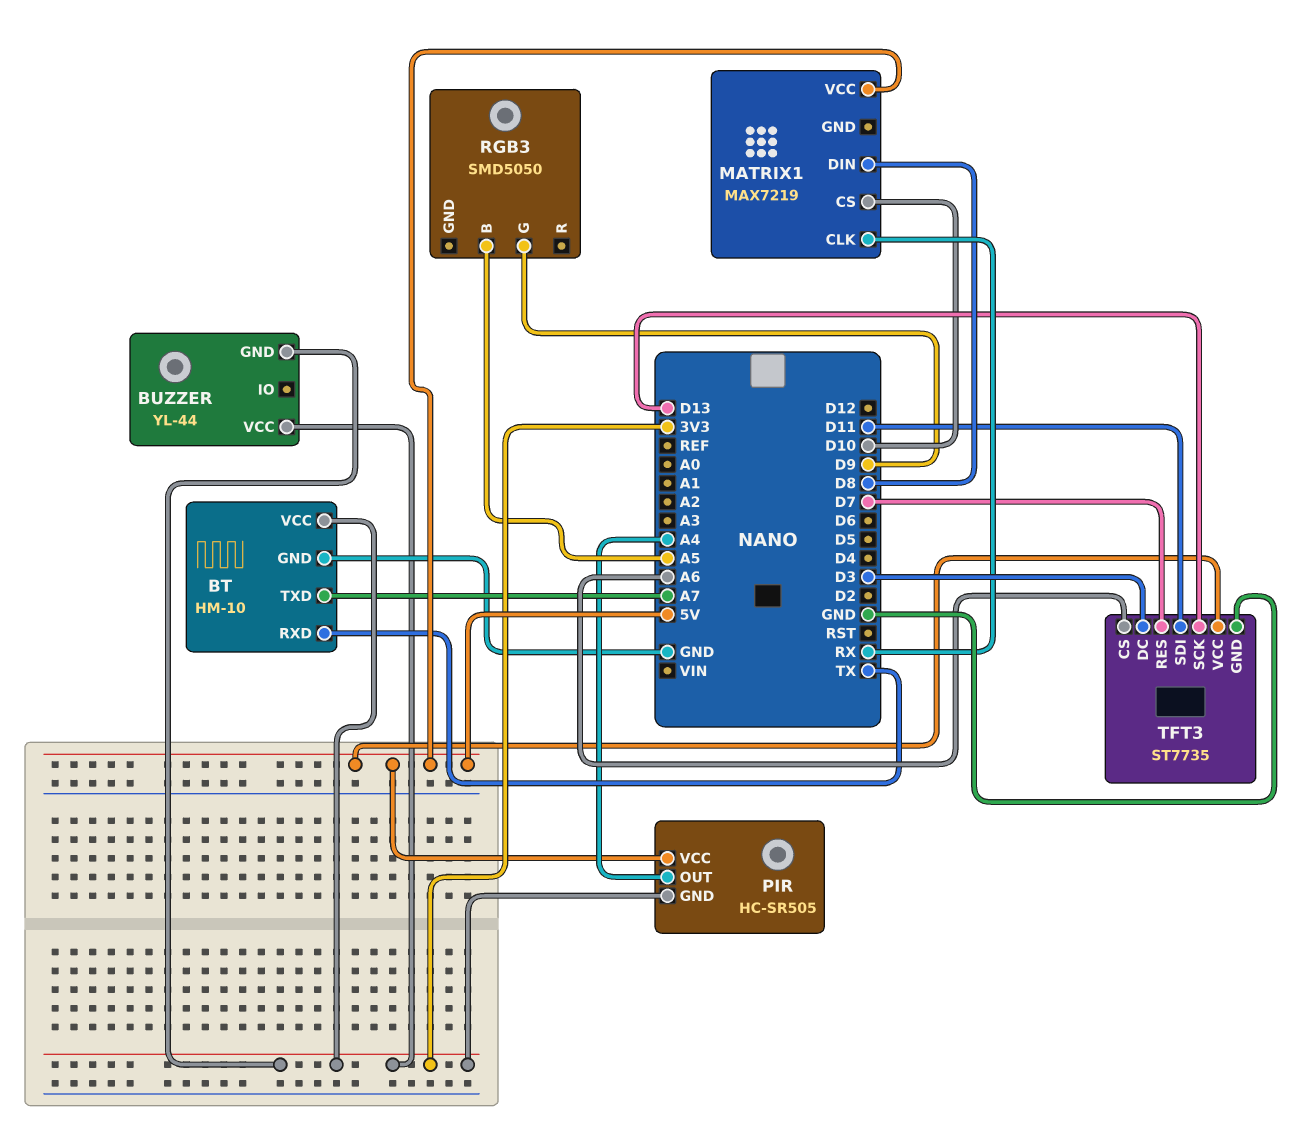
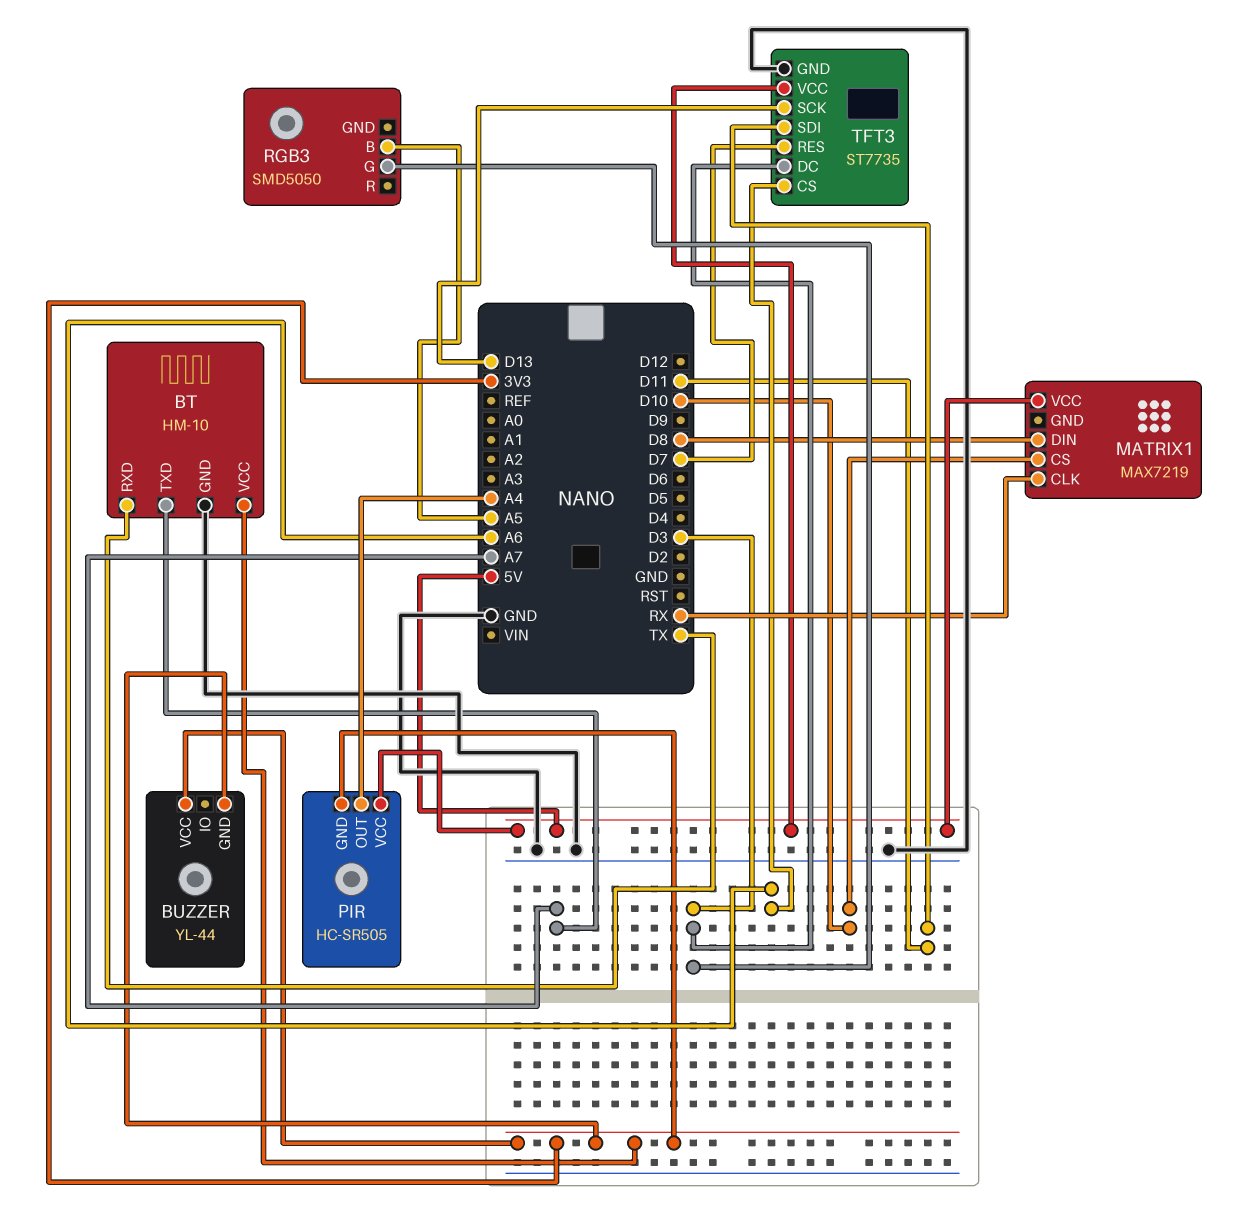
RGB3 pin G: D9 -> D3

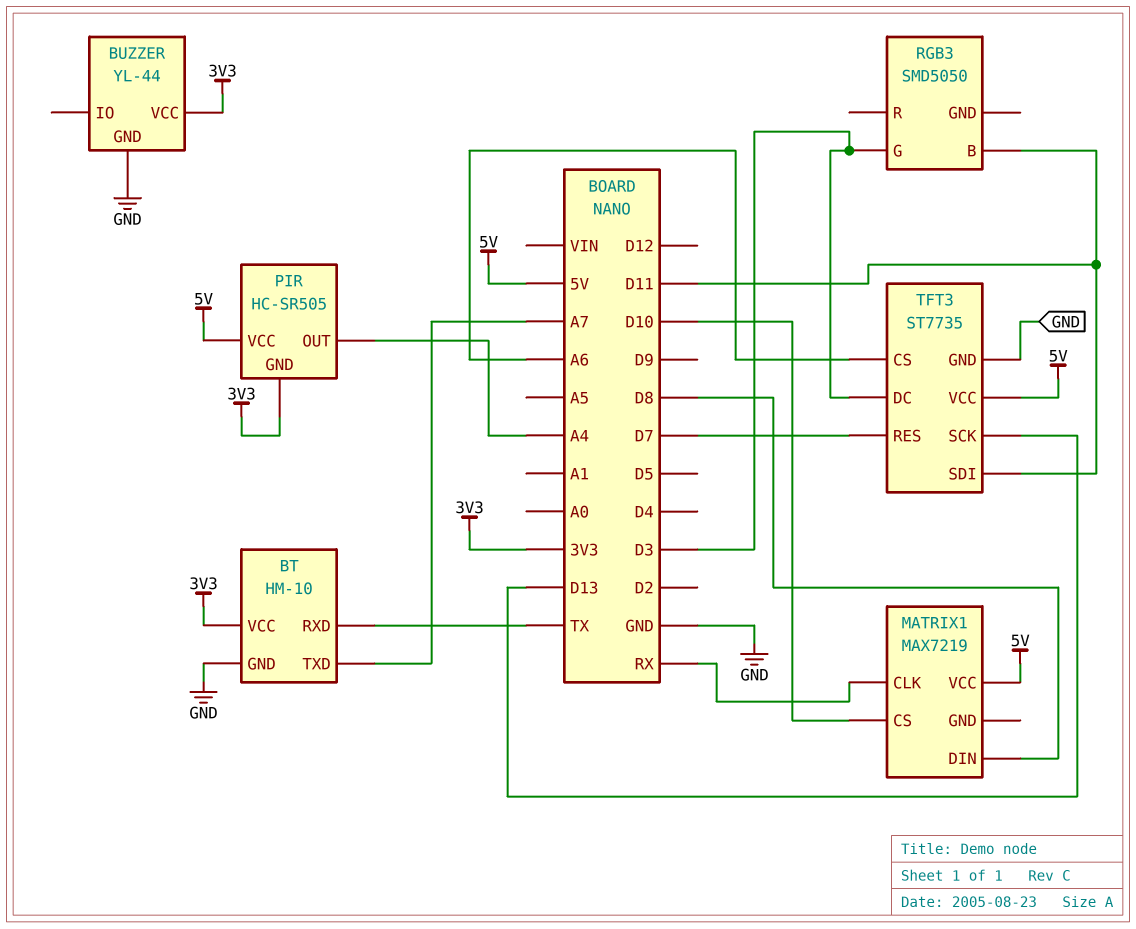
BUZZER pin GND: 3V3 -> GND
RGB3 pin B: A5 -> D11

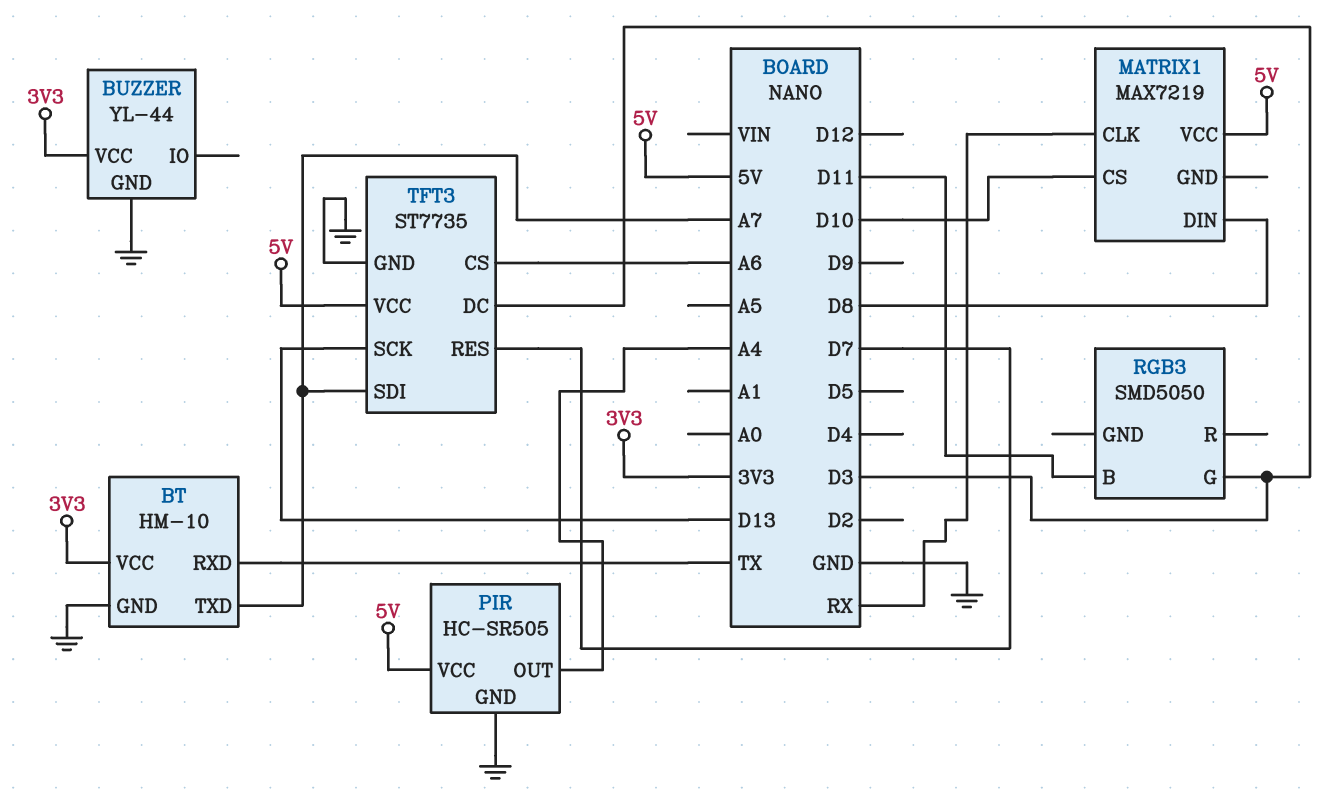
PIR pin GND: 3V3 -> GND
TFT3 pin SDI: D11 -> A7

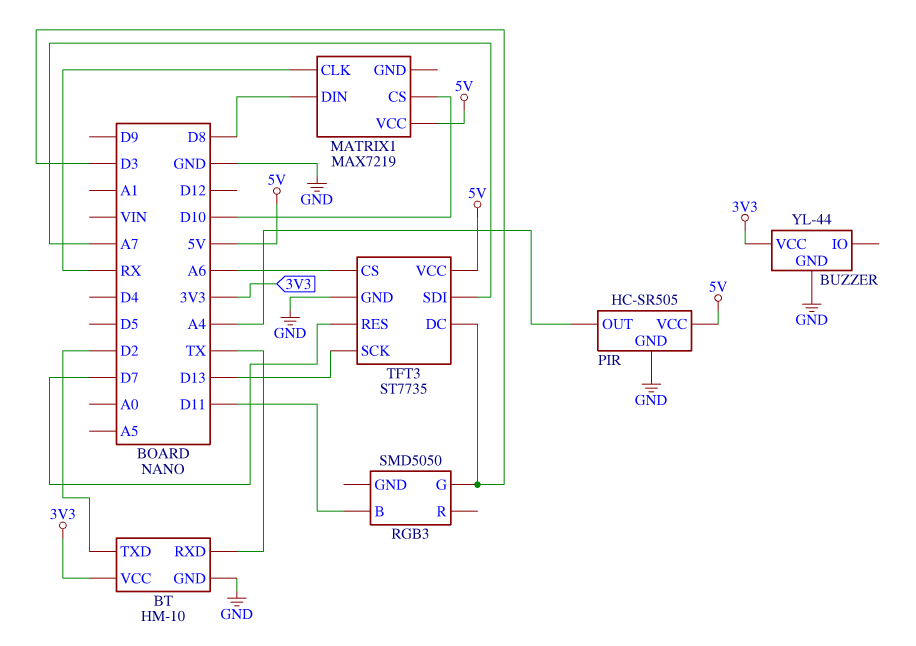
BT pin TXD: A7 -> D2

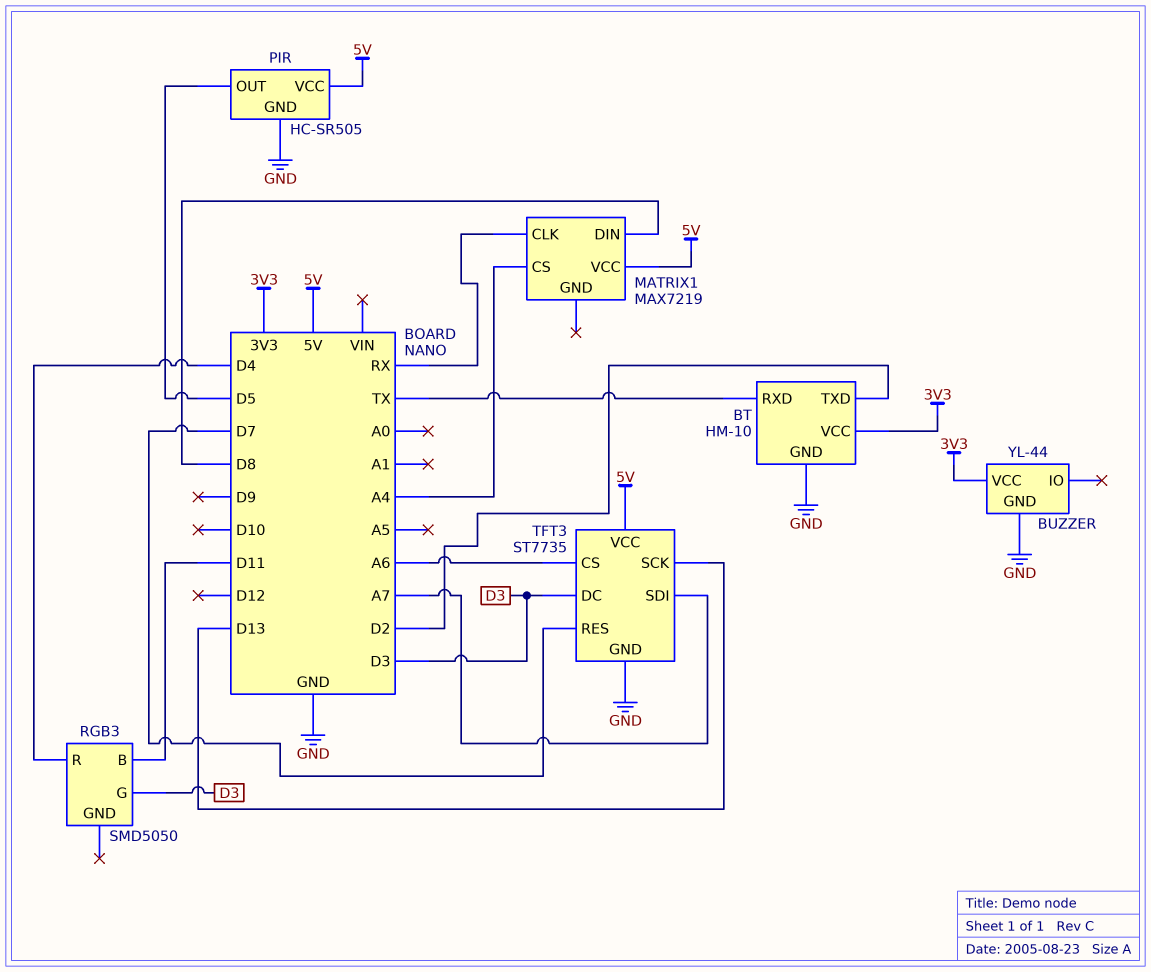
MATRIX1 pin CS: D10 -> A4
PIR pin OUT: A4 -> D5
RGB3 pin R: none -> D4

